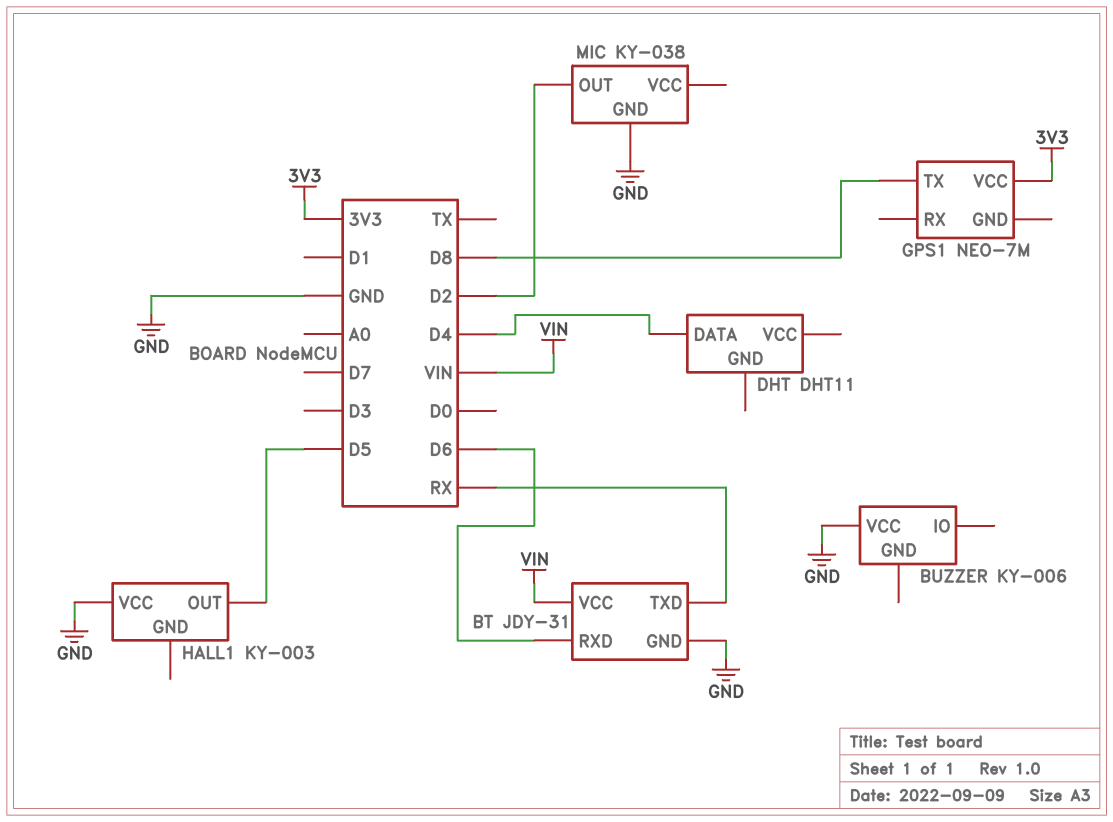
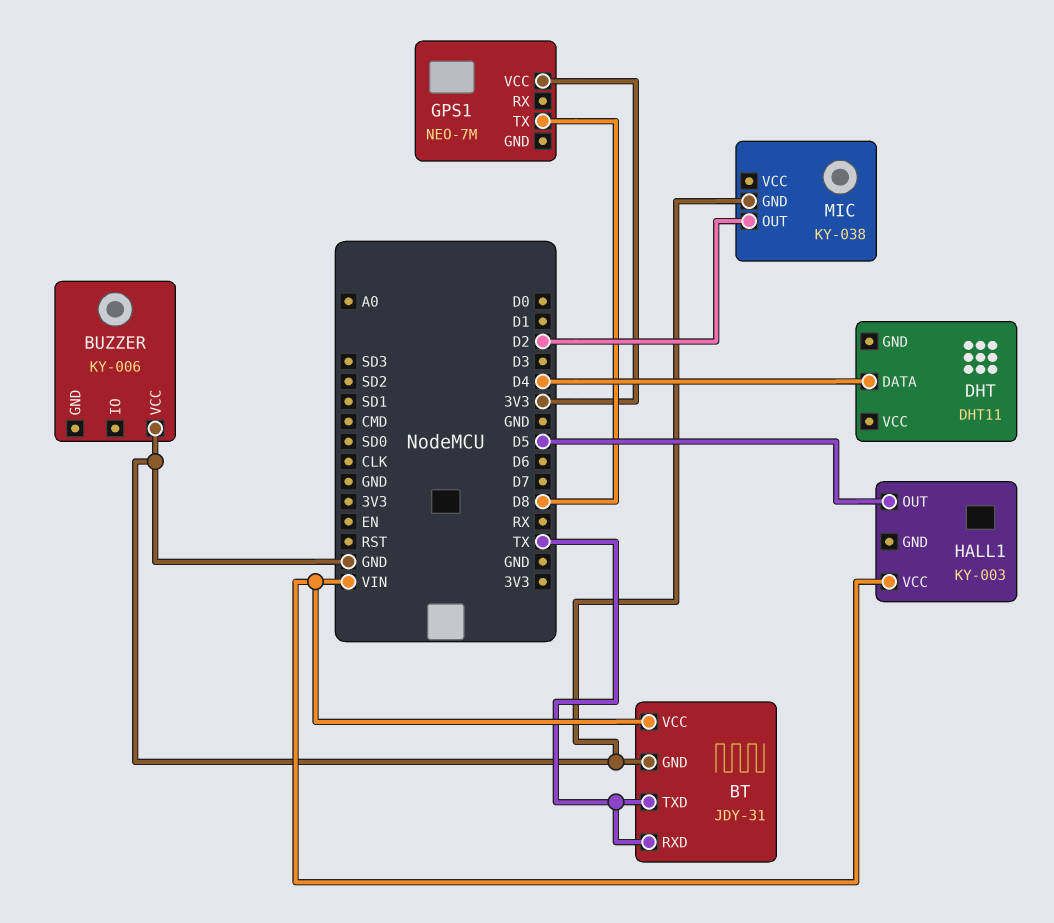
BT pin RXD: D6 -> TX
BT pin TXD: RX -> TX
HALL1 pin VCC: GND -> VIN

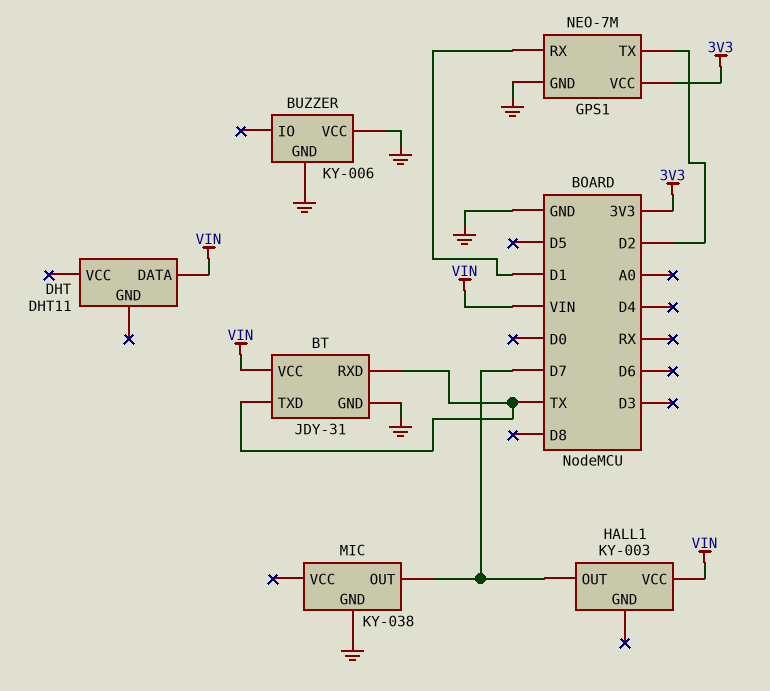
BUZZER pin GND: none -> GND
DHT pin DATA: D4 -> VIN
GPS1 pin GND: none -> GND
GPS1 pin RX: none -> D1
GPS1 pin TX: D8 -> D2
HALL1 pin OUT: D5 -> D7
MIC pin OUT: D2 -> D7

